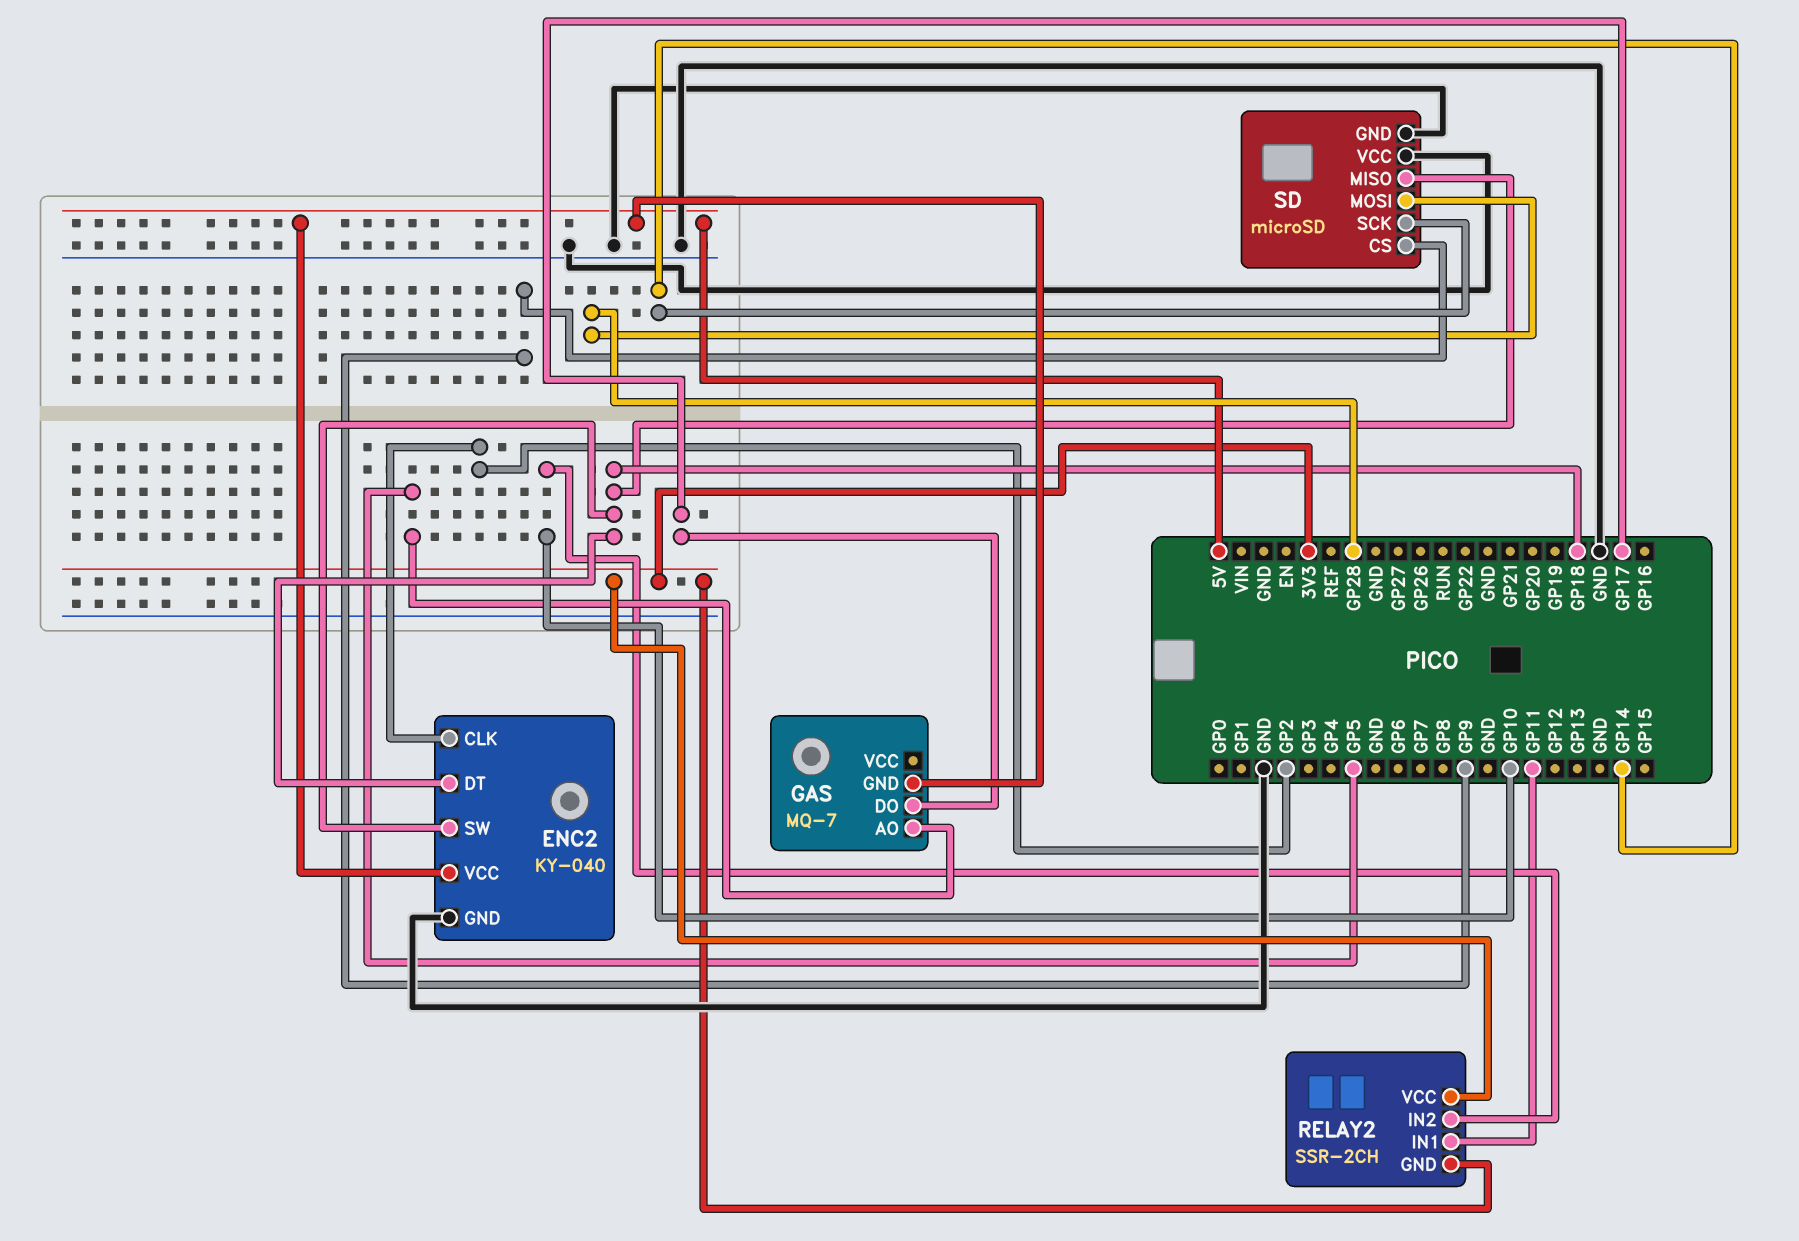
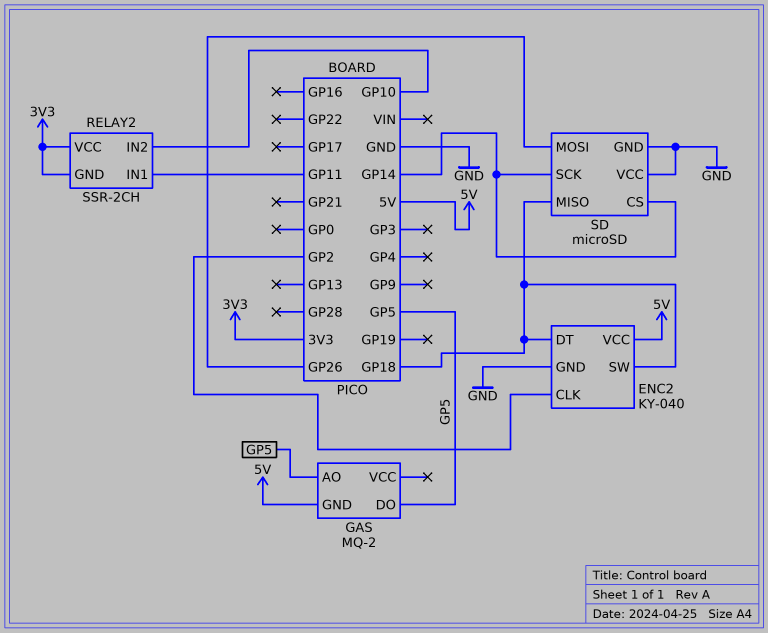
GAS: MQ-7 -> MQ-2
GAS pin DO: GP17 -> GP5
SD pin CS: GP9 -> GP14
SD pin MOSI: GP28 -> GP26

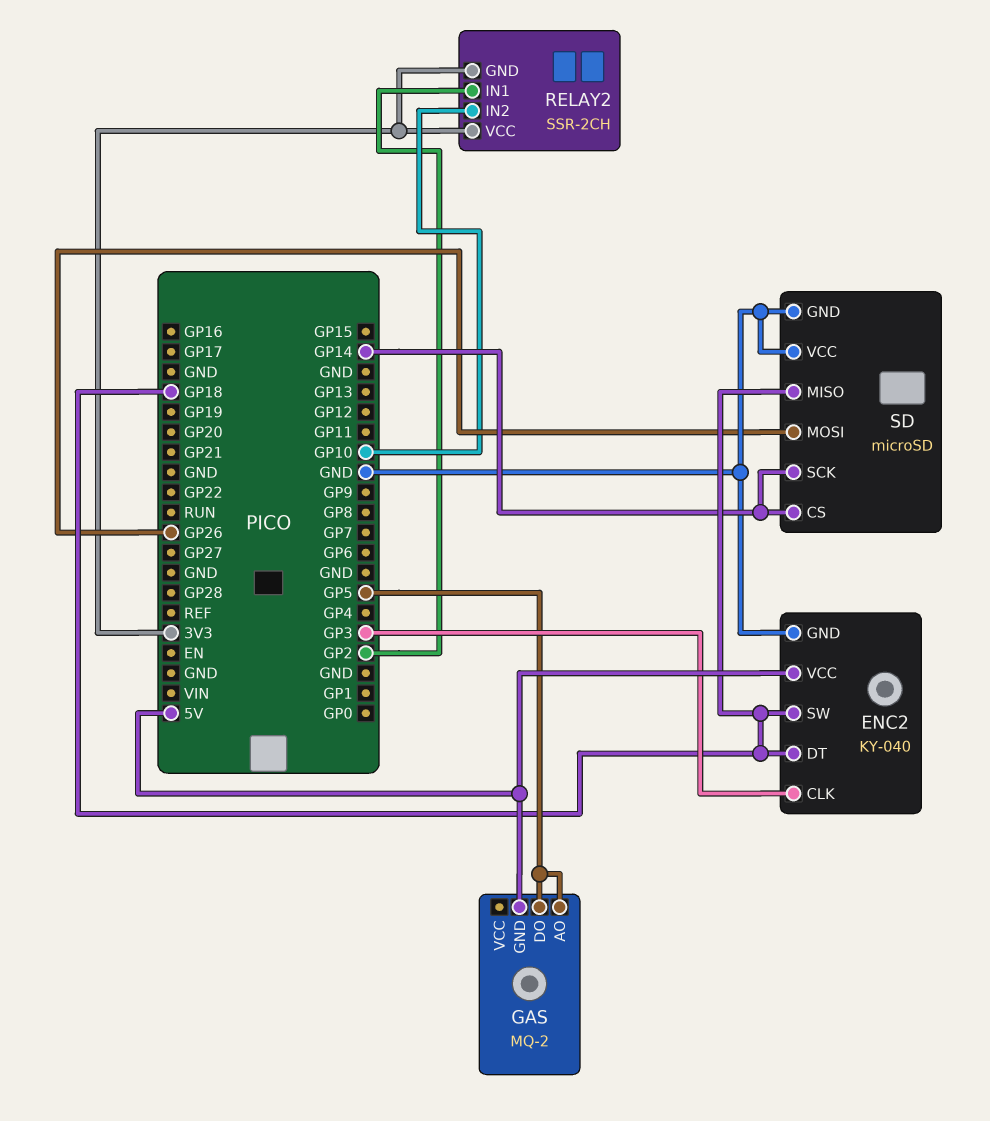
ENC2 pin CLK: GP2 -> GP3
RELAY2 pin IN1: GP11 -> GP2

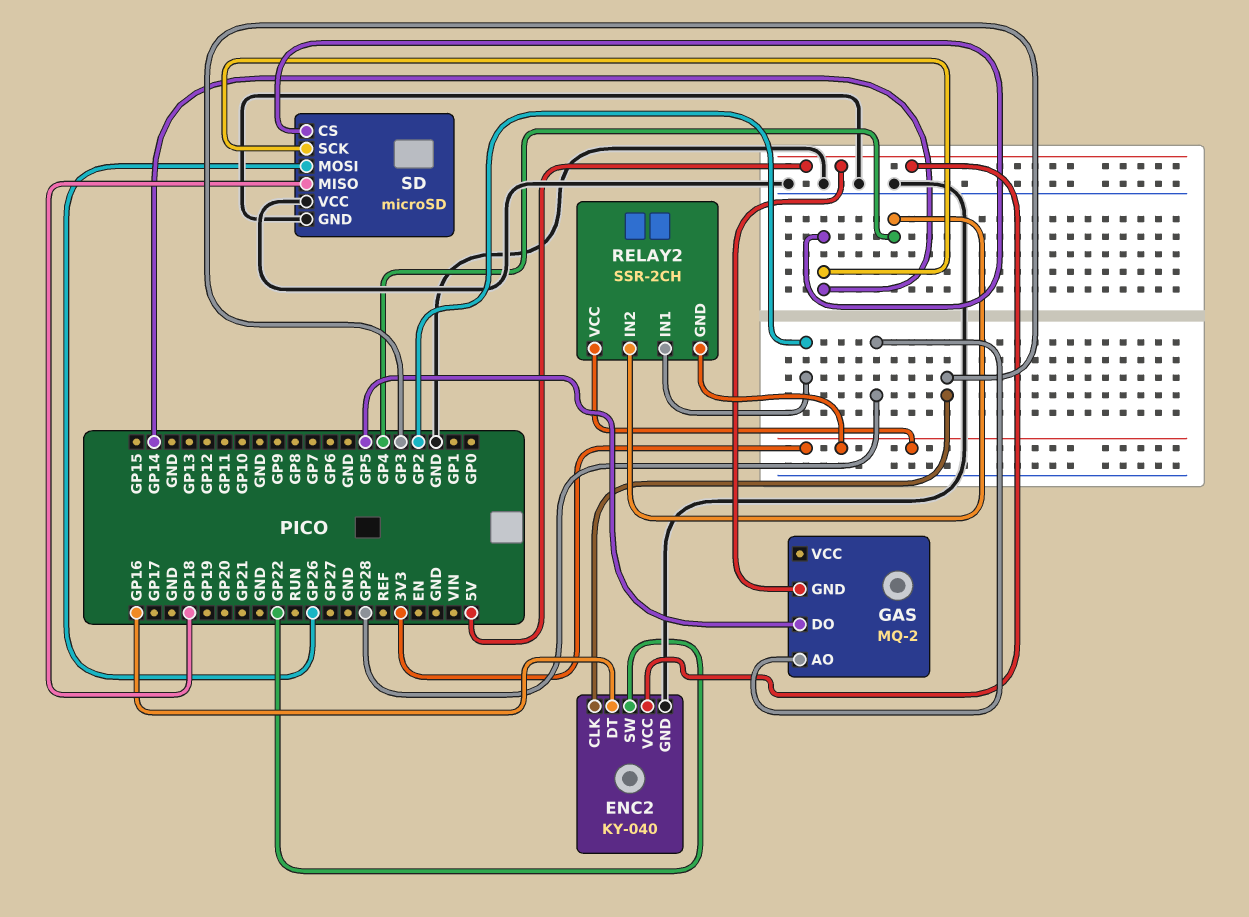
ENC2 pin DT: GP18 -> GP16
ENC2 pin SW: GP18 -> GP22
GAS pin AO: GP5 -> GP28
RELAY2 pin IN2: GP10 -> GP4

